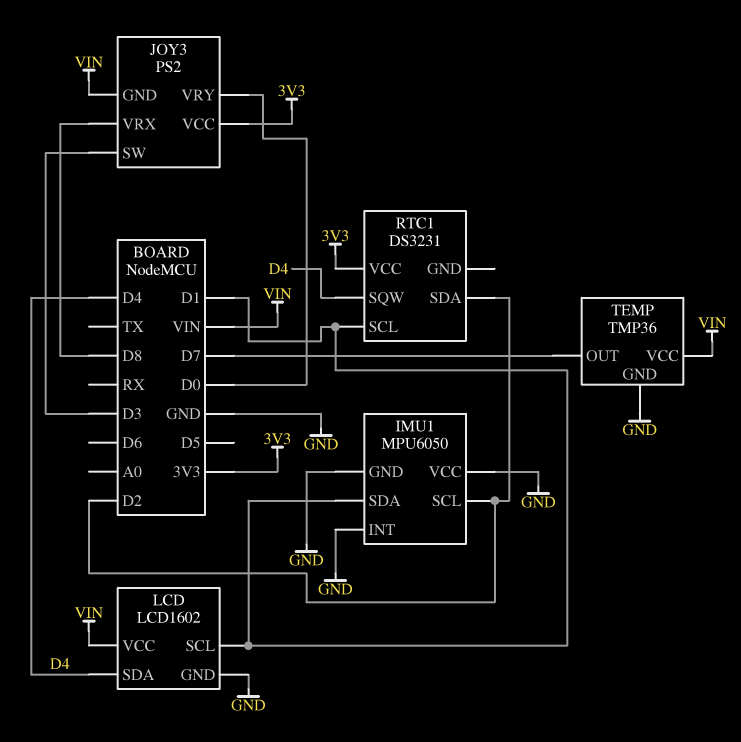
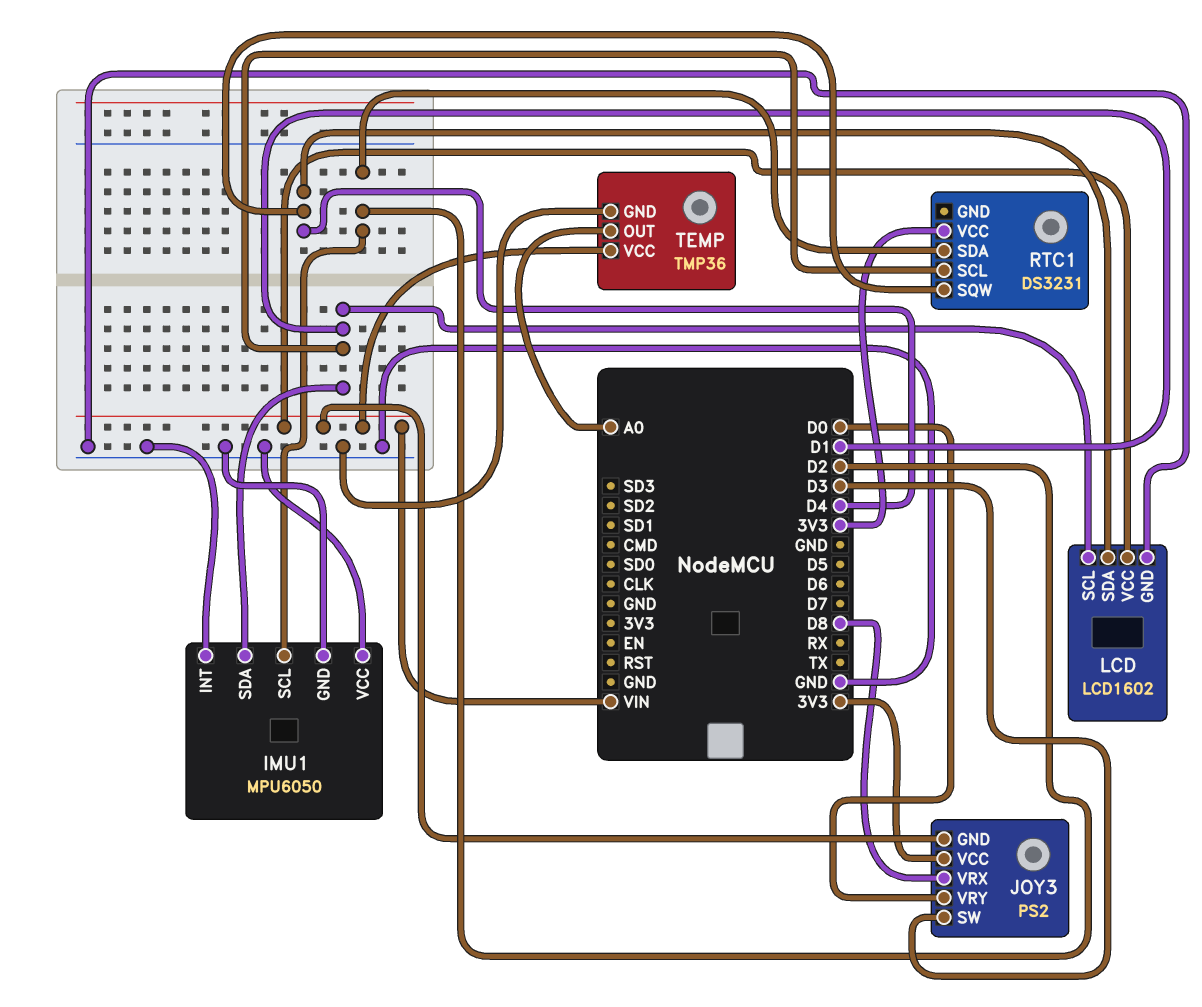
TEMP pin OUT: D7 -> A0

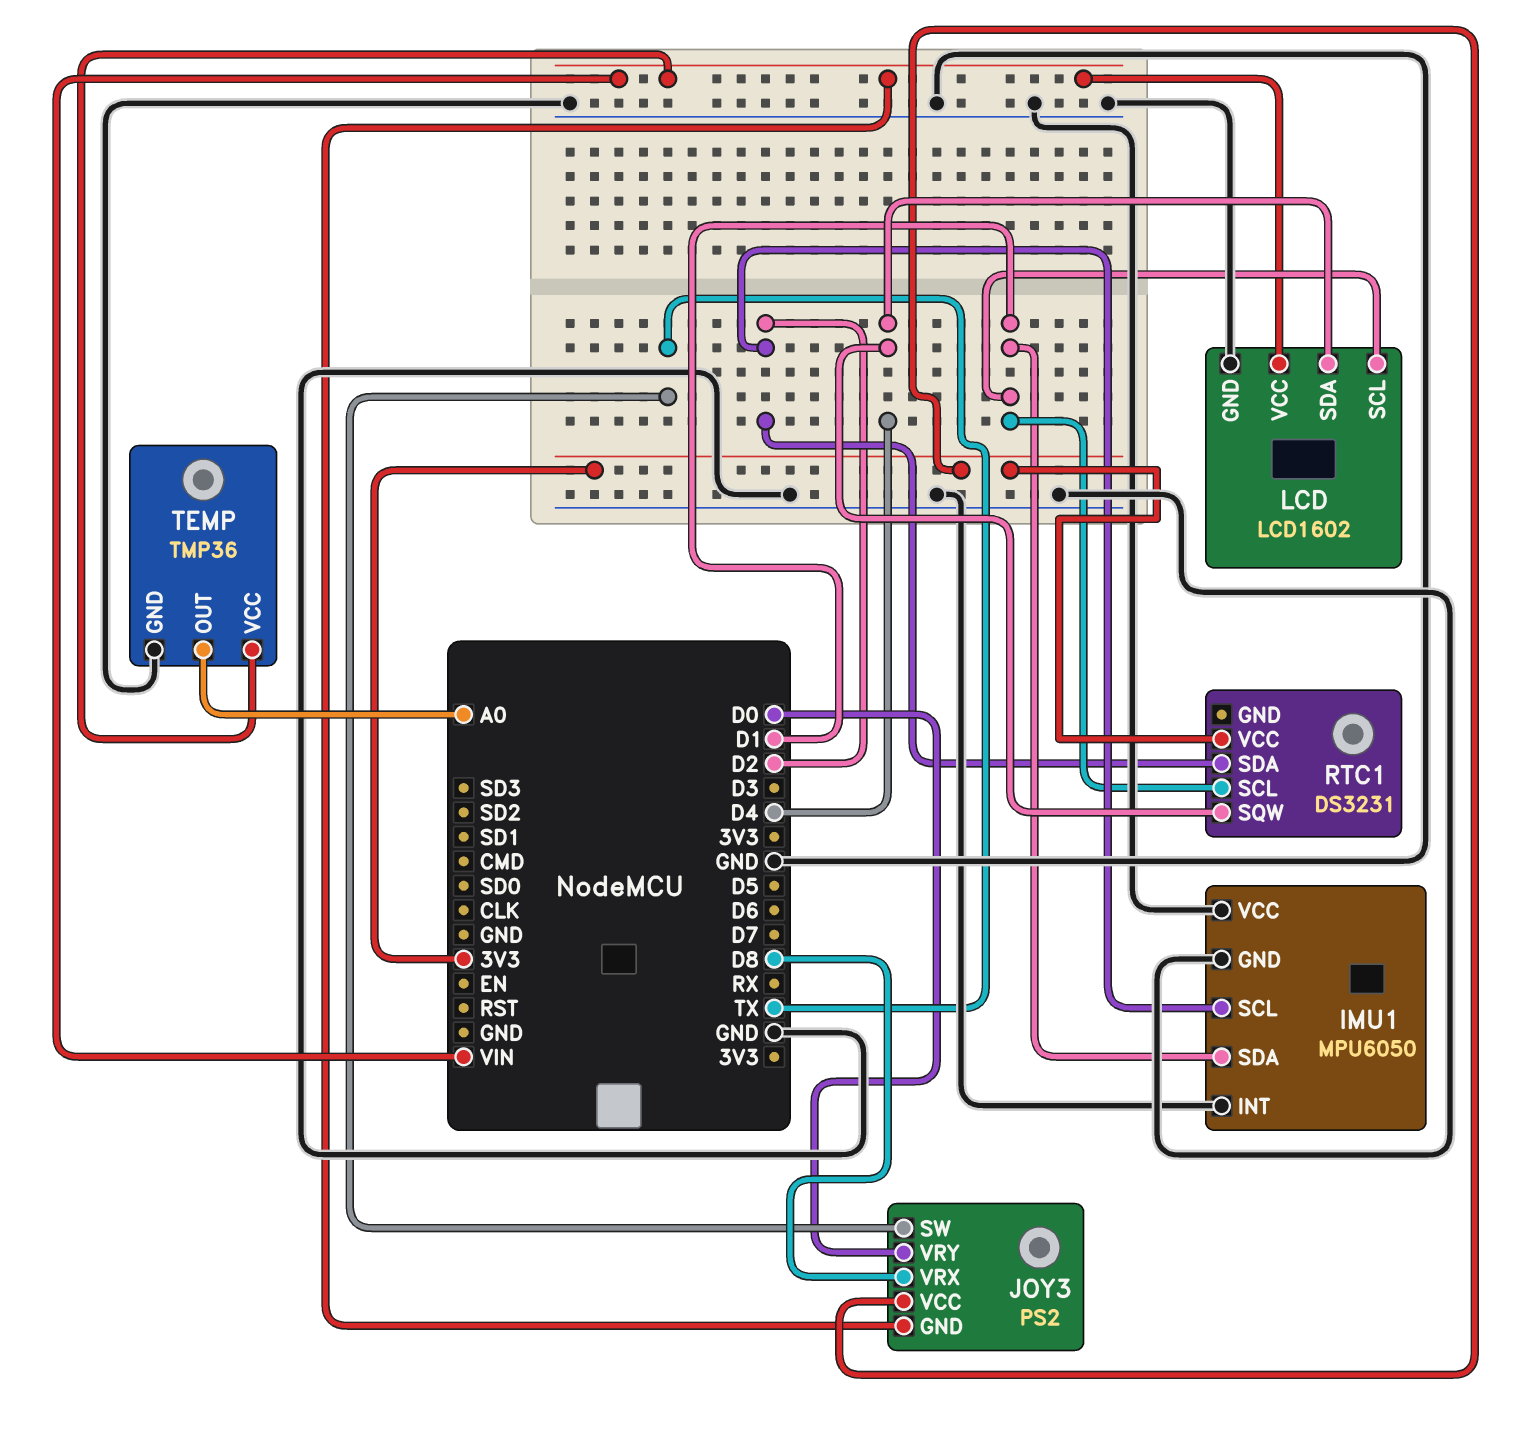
JOY3 pin SW: D3 -> TX

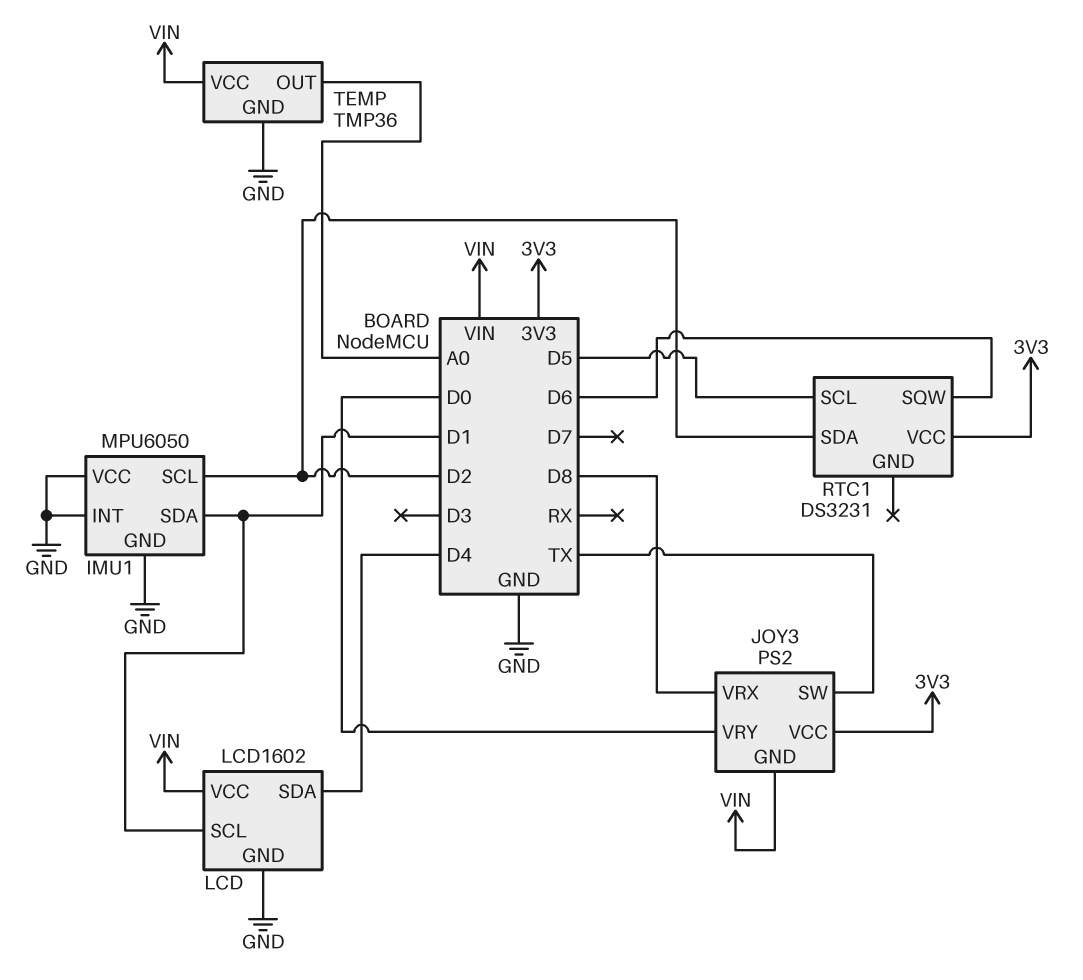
RTC1 pin SCL: D1 -> D5
RTC1 pin SQW: D4 -> D6

